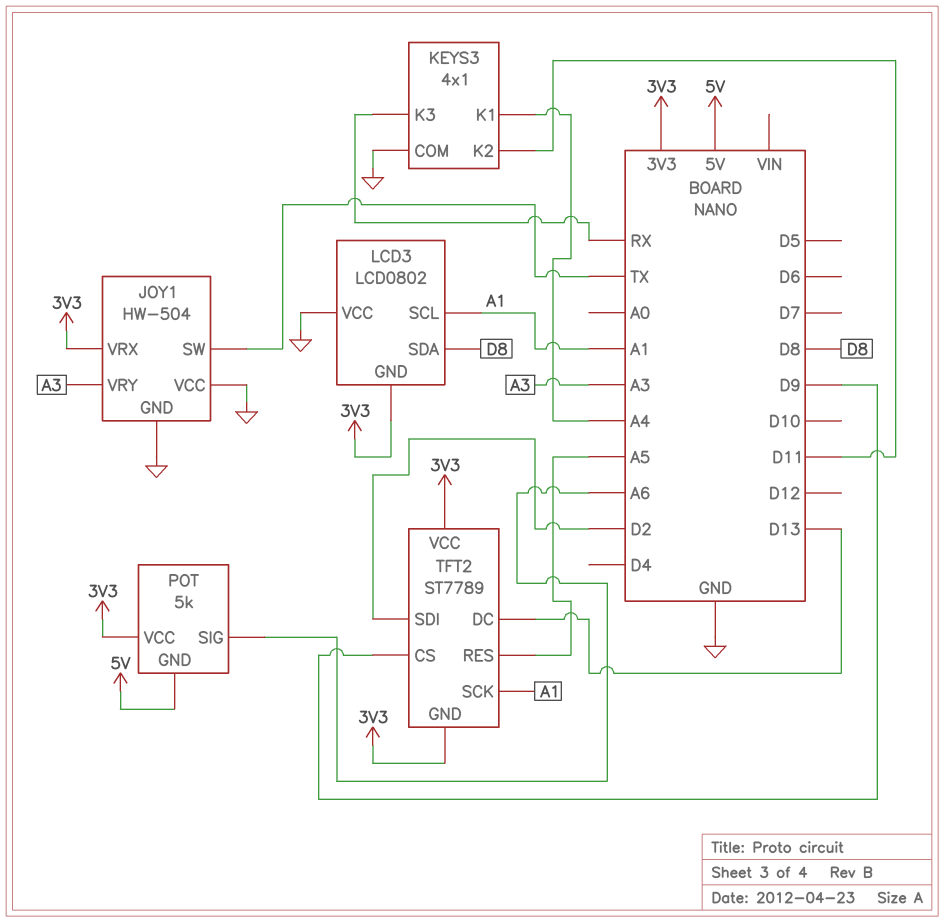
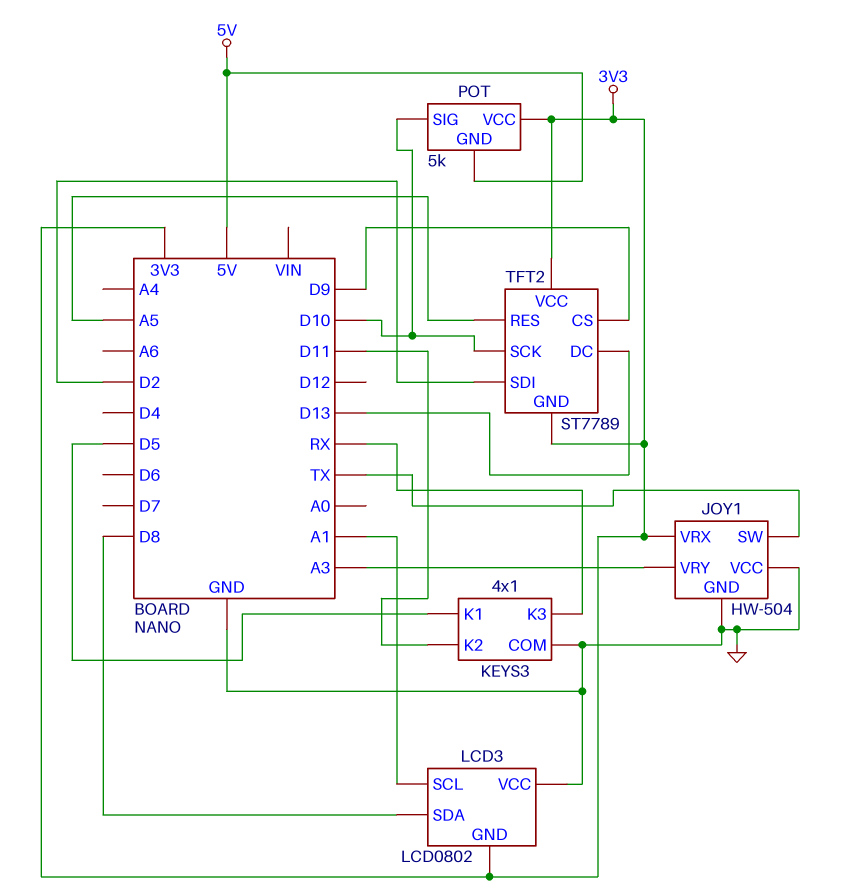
KEYS3 pin K1: A4 -> D5
POT pin SIG: A6 -> D10
TFT2 pin SCK: A1 -> D10

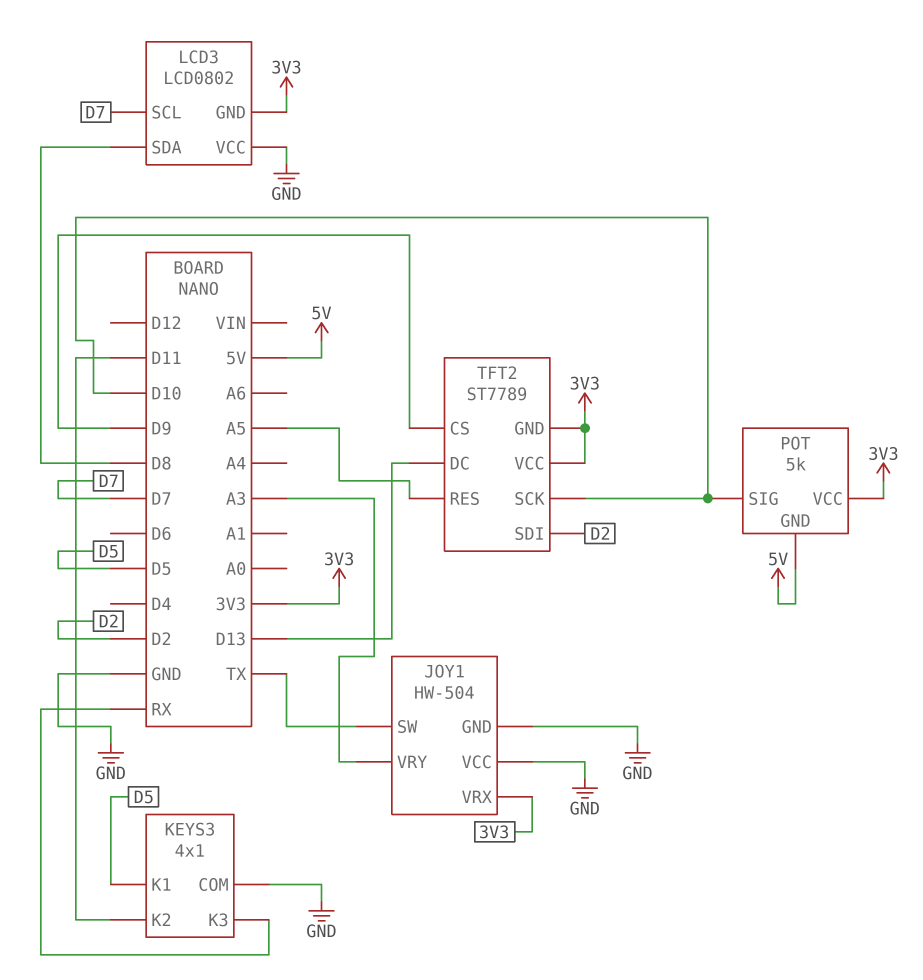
LCD3 pin SCL: A1 -> D7

